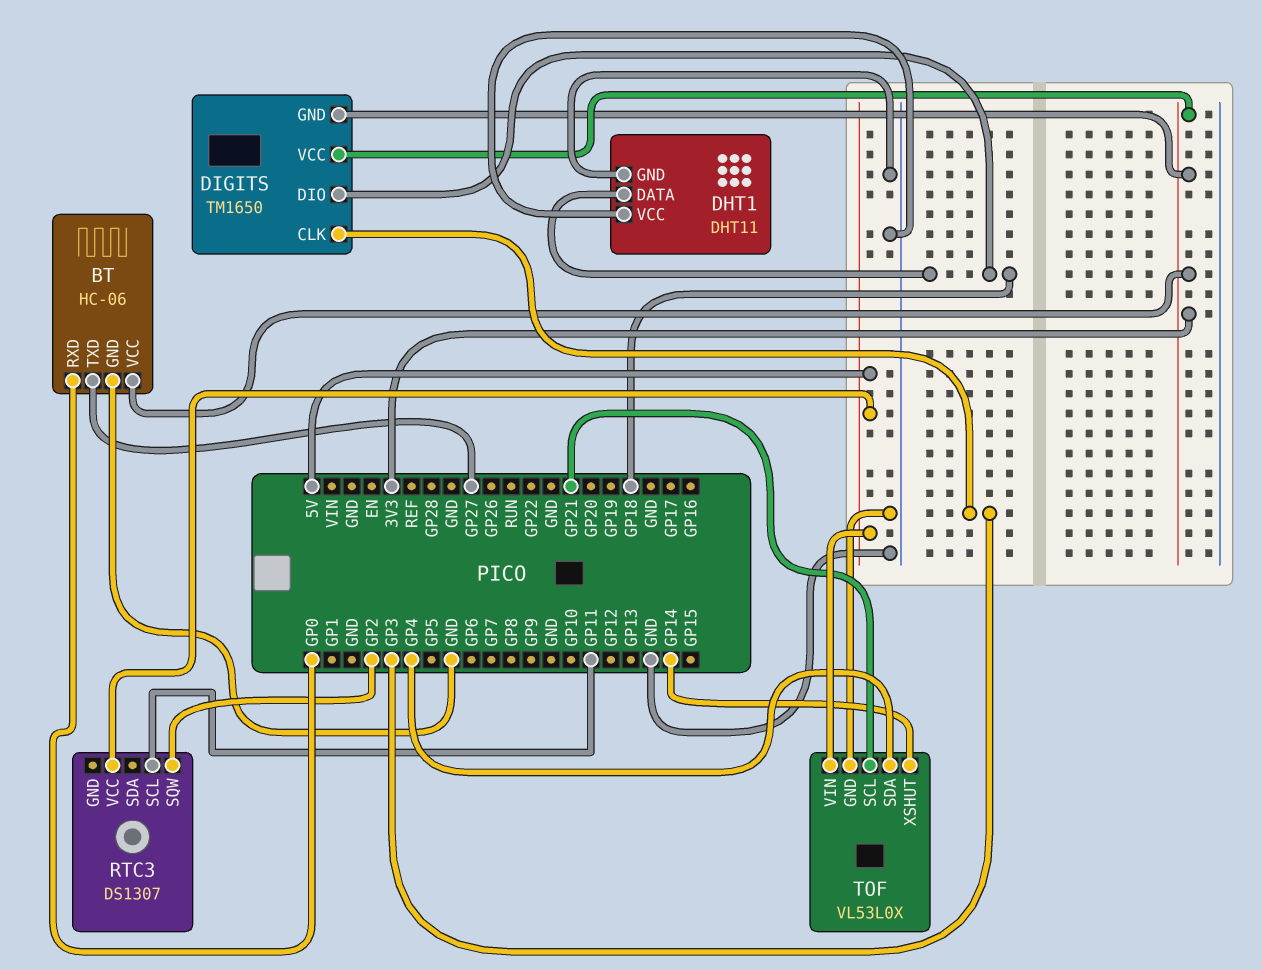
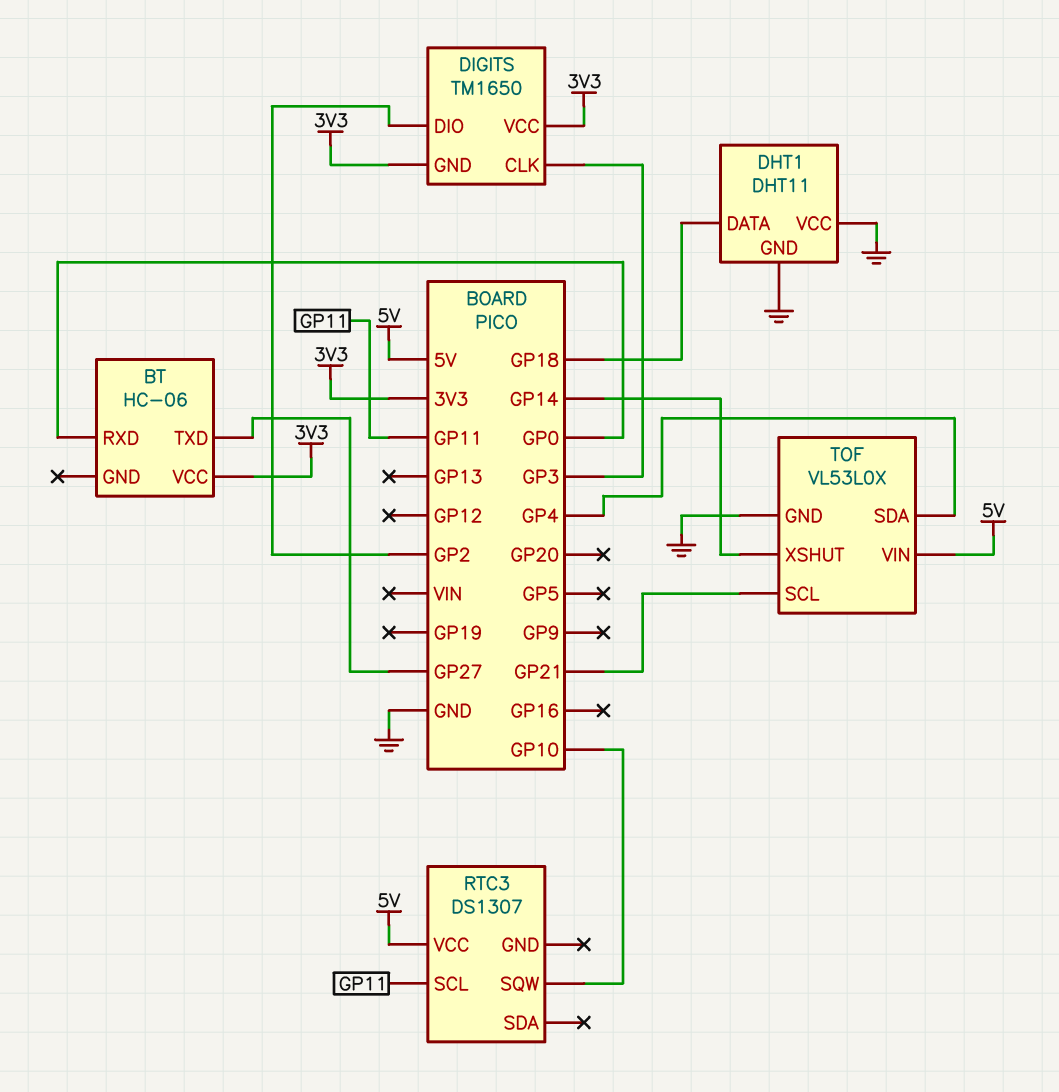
BT pin GND: GND -> none
DIGITS pin DIO: GP18 -> GP2
RTC3 pin SQW: GP2 -> GP10

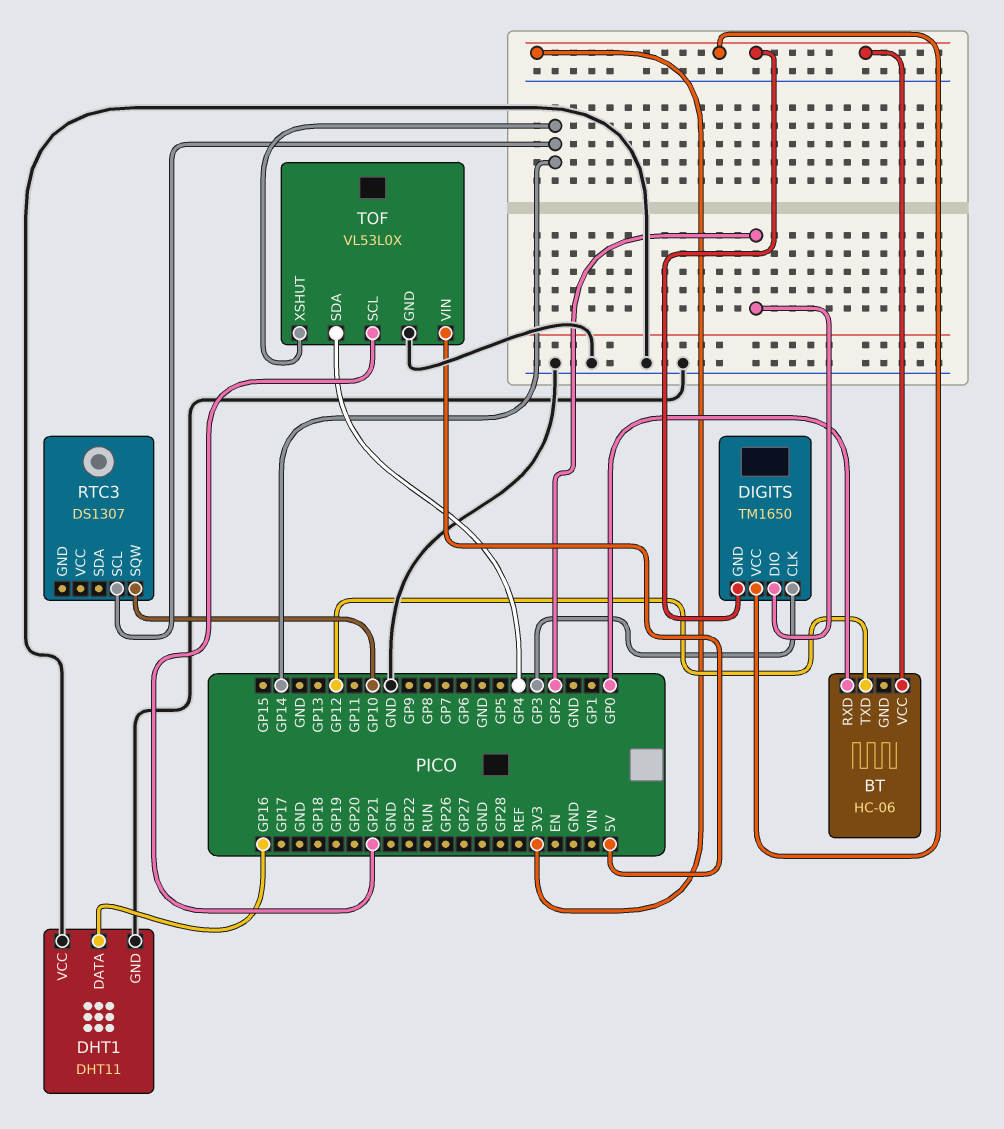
BT pin TXD: GP27 -> GP12
DHT1 pin DATA: GP18 -> GP16
RTC3 pin SCL: GP11 -> GP14
RTC3 pin VCC: 5V -> none

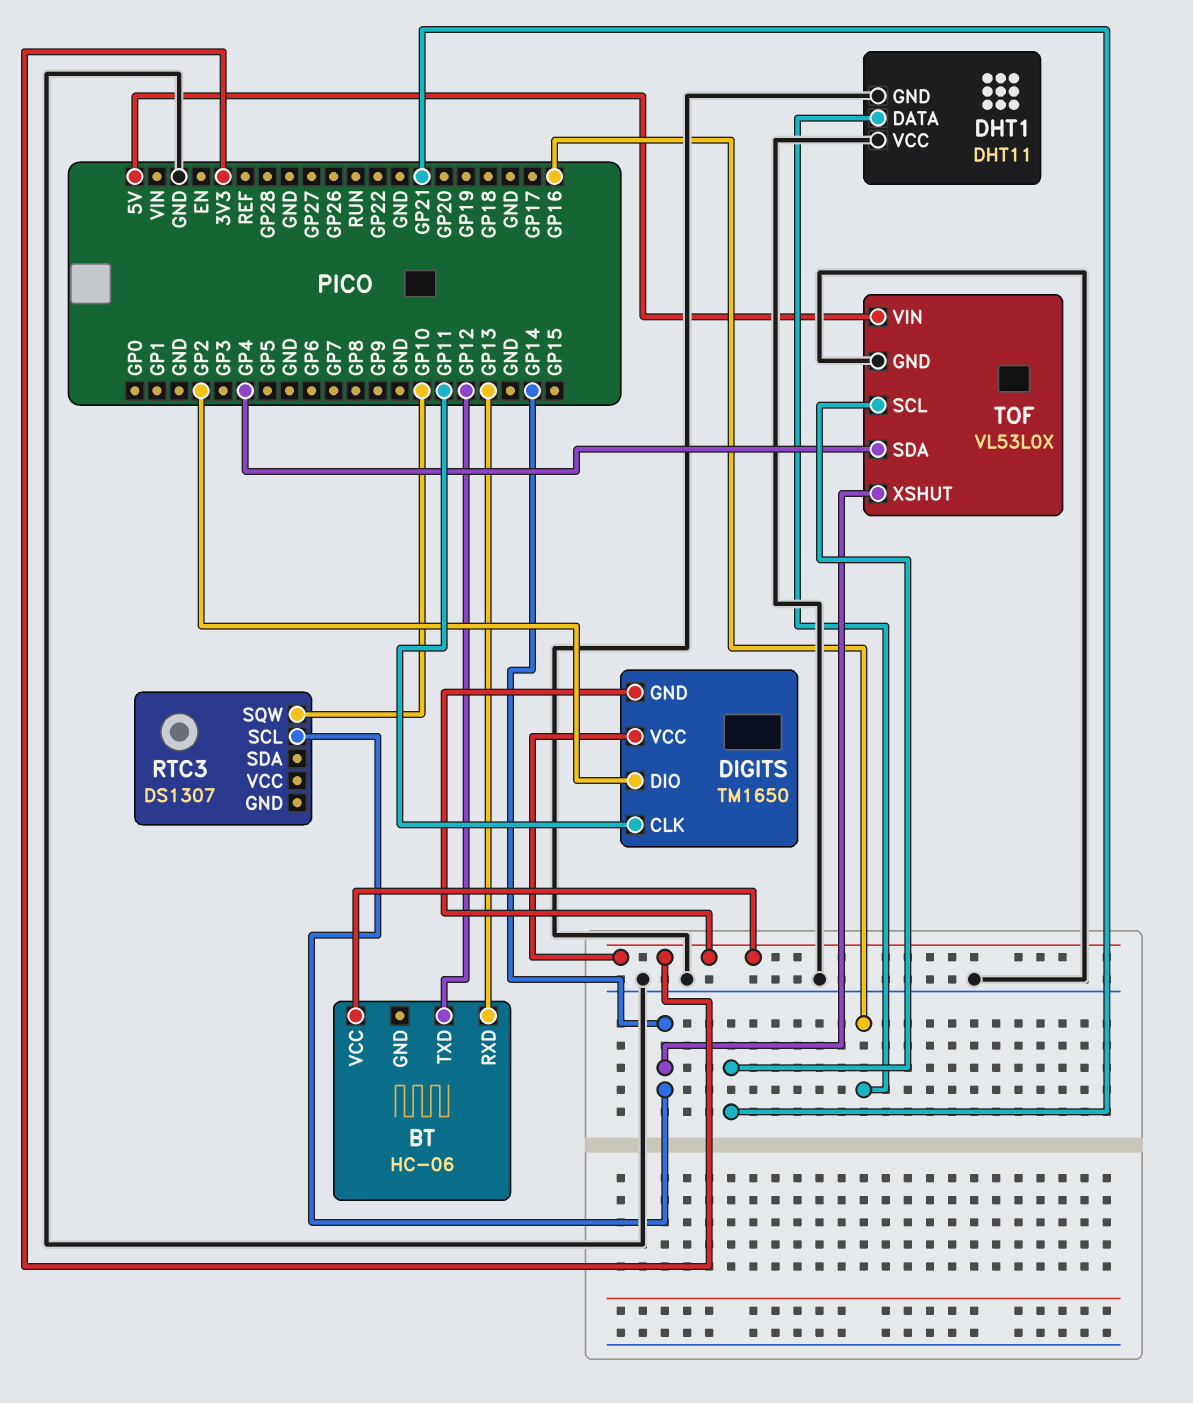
BT pin RXD: GP0 -> GP13
DIGITS pin CLK: GP3 -> GP11

